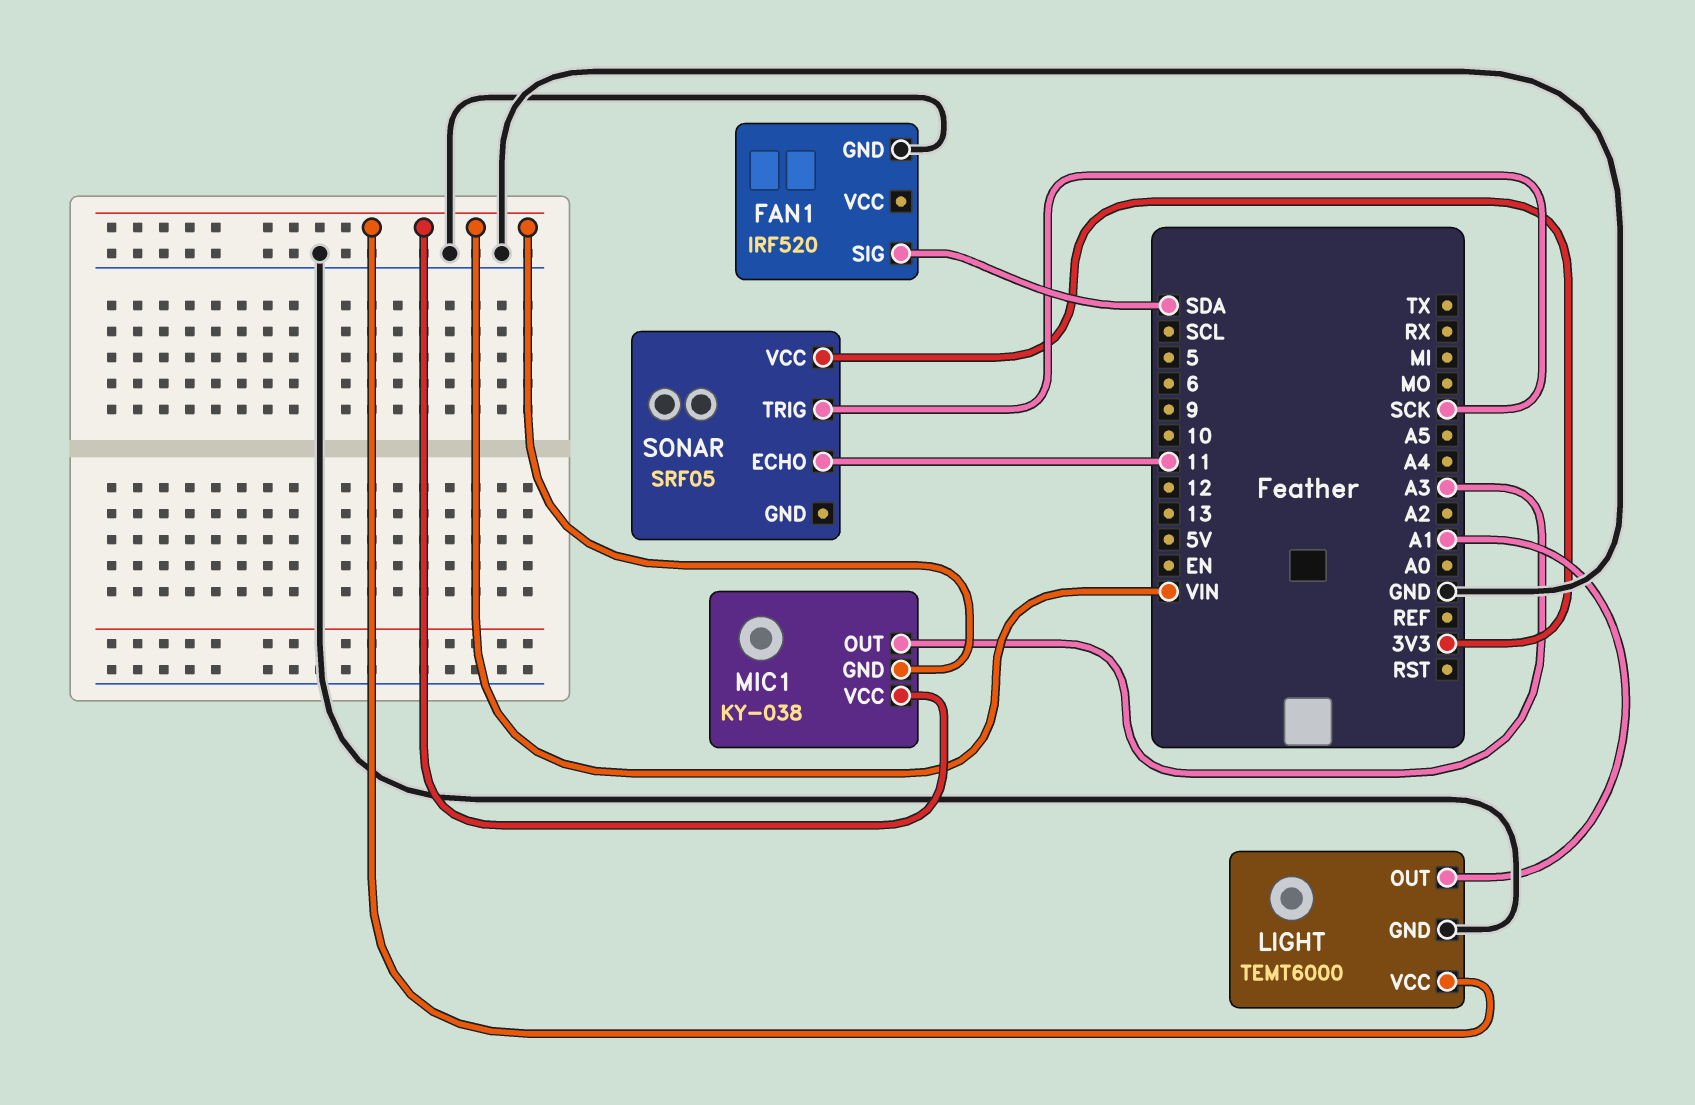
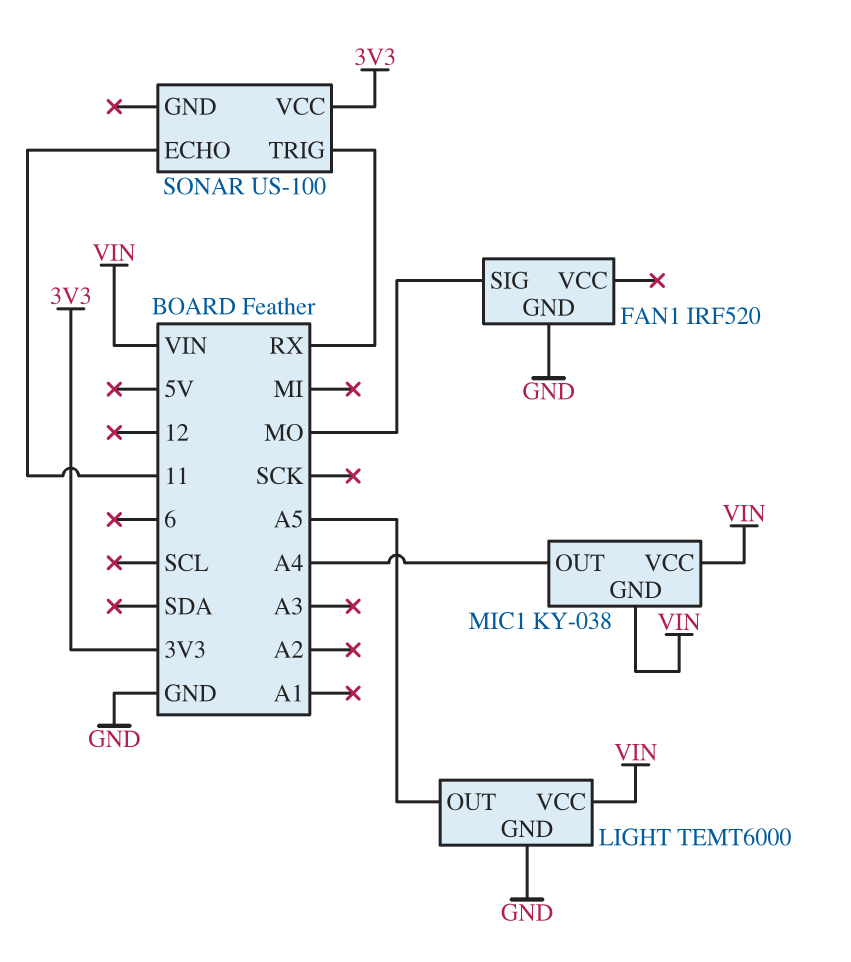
FAN1 pin SIG: SDA -> MO
LIGHT pin OUT: A1 -> A5
MIC1 pin OUT: A3 -> A4
SONAR: SRF05 -> US-100
SONAR pin TRIG: SCK -> RX

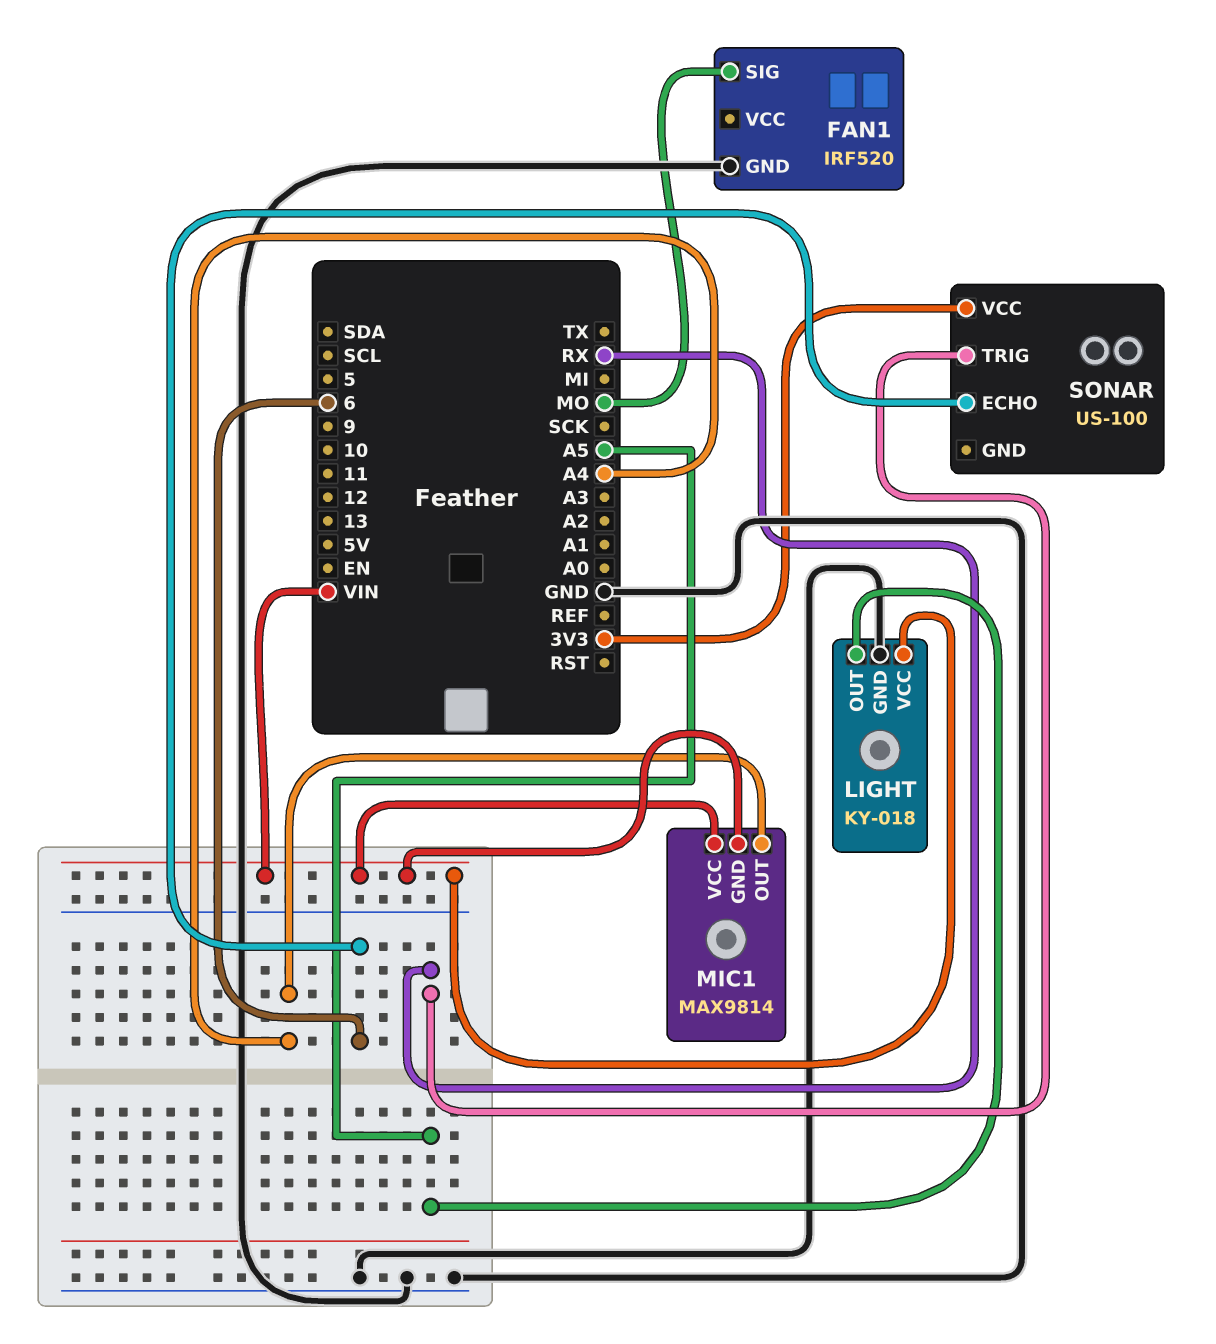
LIGHT: TEMT6000 -> KY-018
MIC1: KY-038 -> MAX9814
SONAR pin ECHO: 11 -> 6

